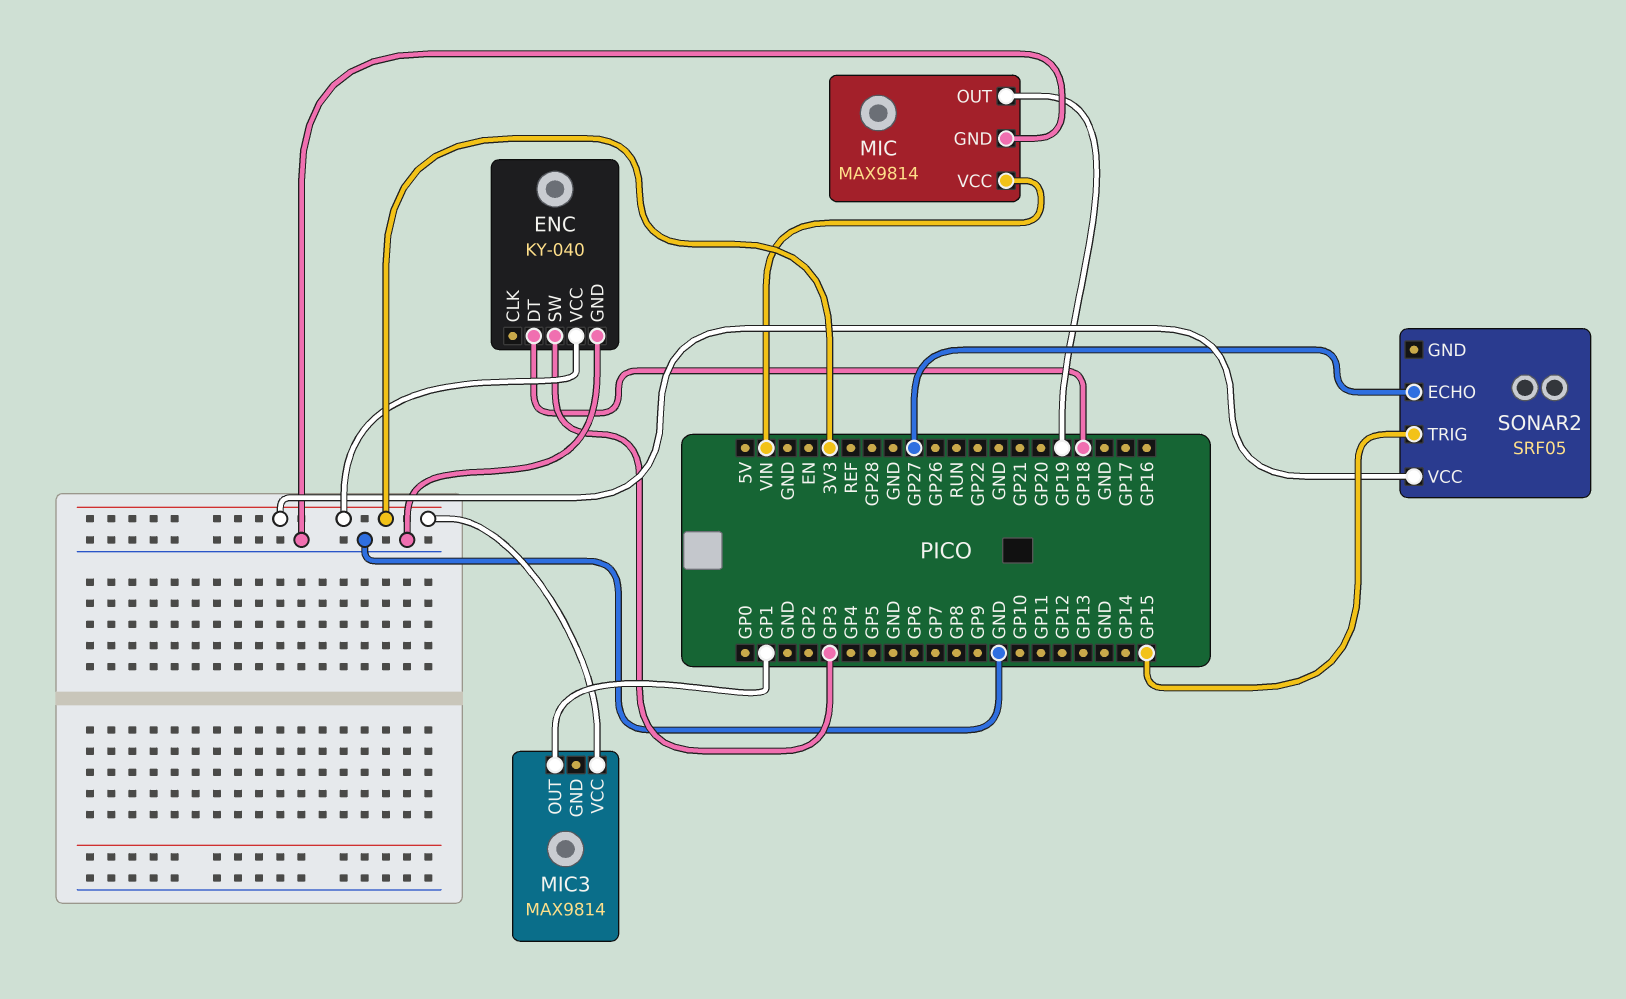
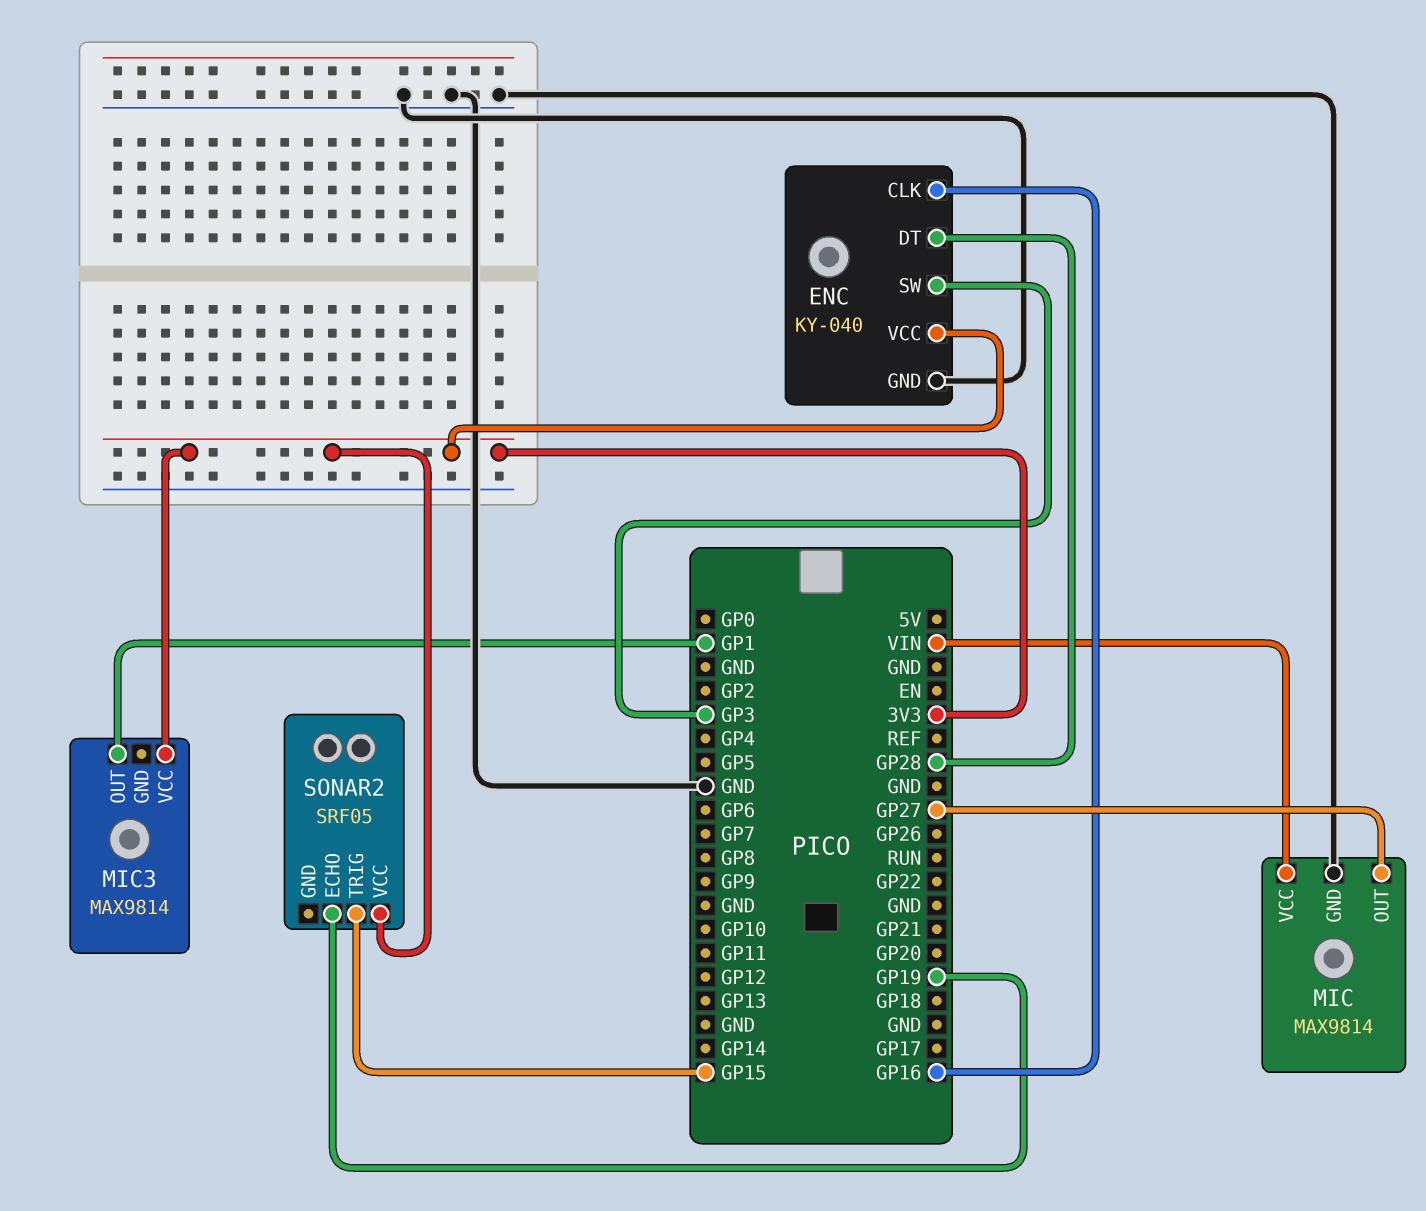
ENC pin CLK: none -> GP16
ENC pin DT: GP18 -> GP28
MIC pin OUT: GP19 -> GP27
SONAR2 pin ECHO: GP27 -> GP19

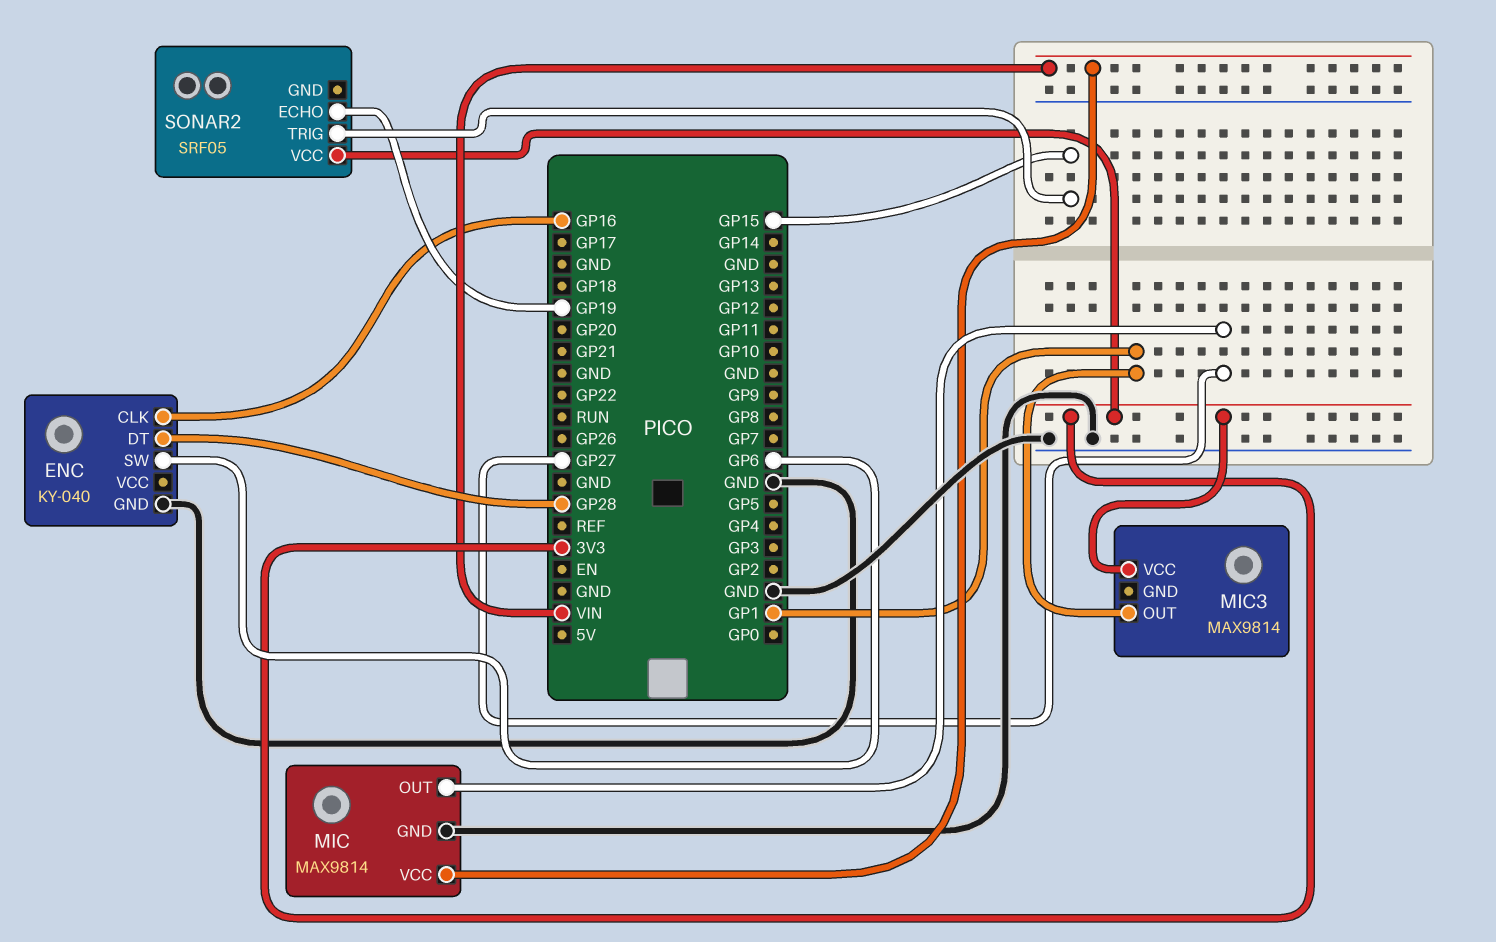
ENC pin SW: GP3 -> GP6
ENC pin VCC: 3V3 -> none

